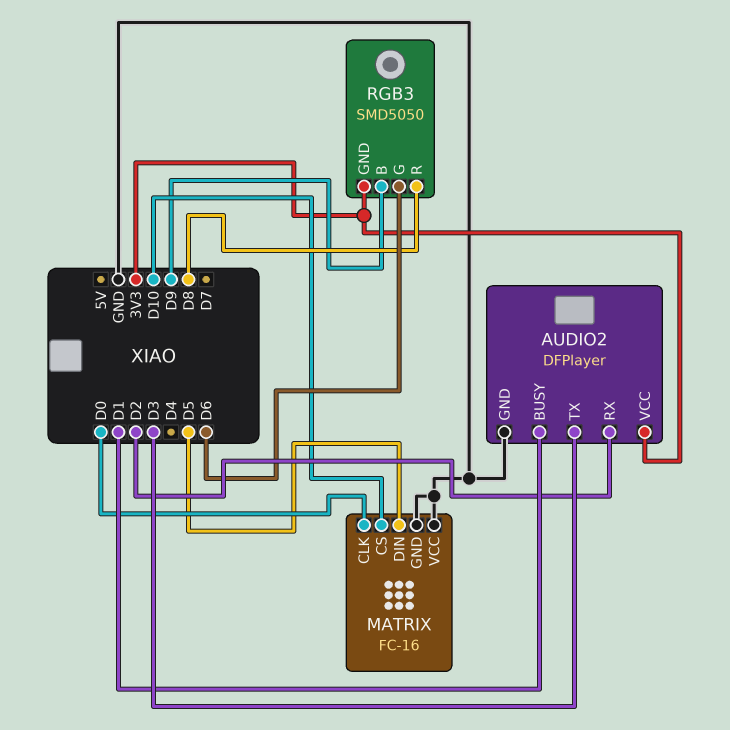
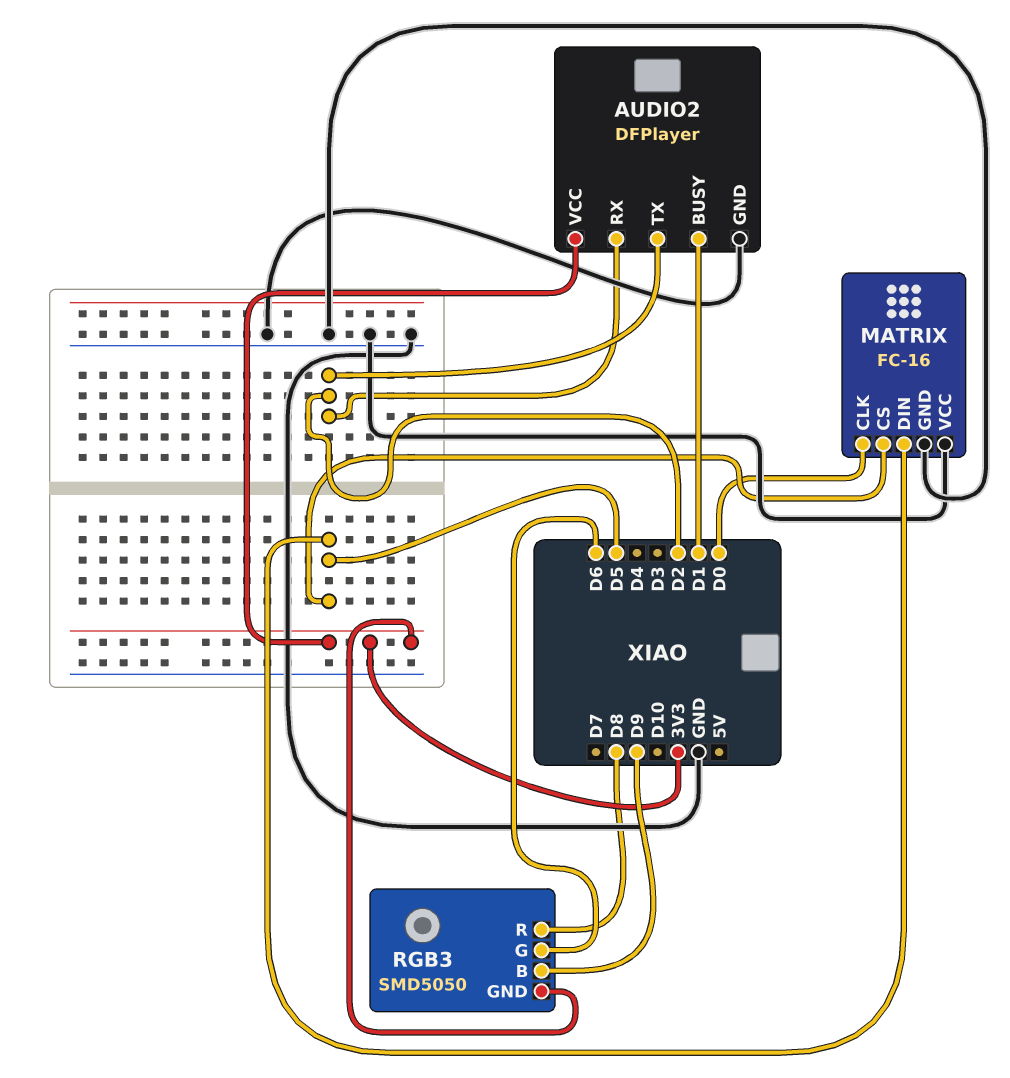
AUDIO2 pin TX: D3 -> D2
MATRIX pin CS: D10 -> D5

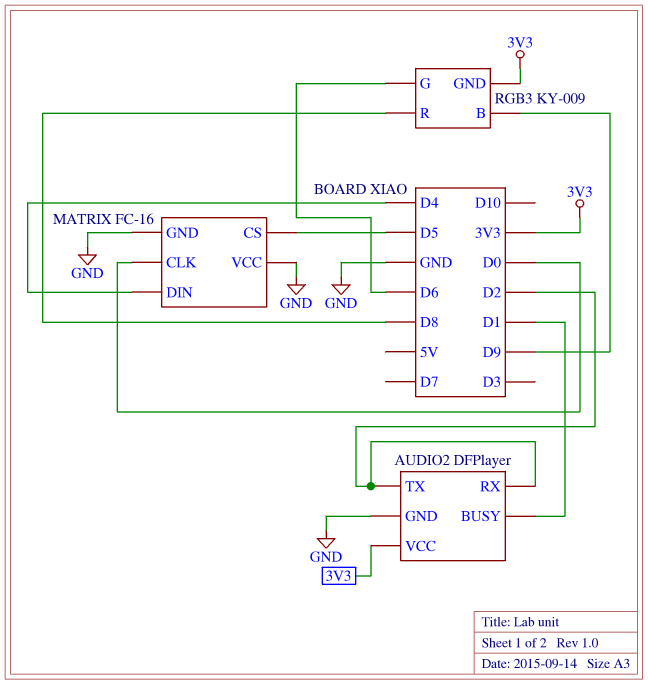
MATRIX pin DIN: D5 -> D4
RGB3: SMD5050 -> KY-009

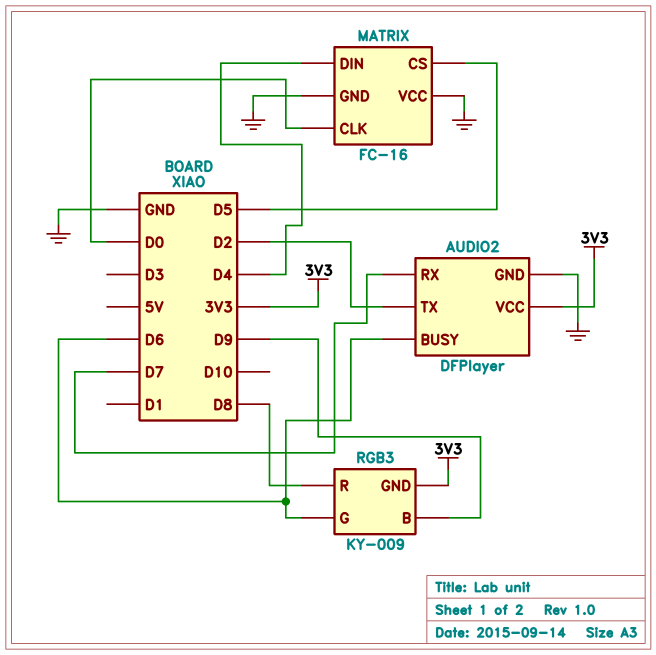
AUDIO2 pin BUSY: D1 -> D6
AUDIO2 pin RX: D2 -> D7

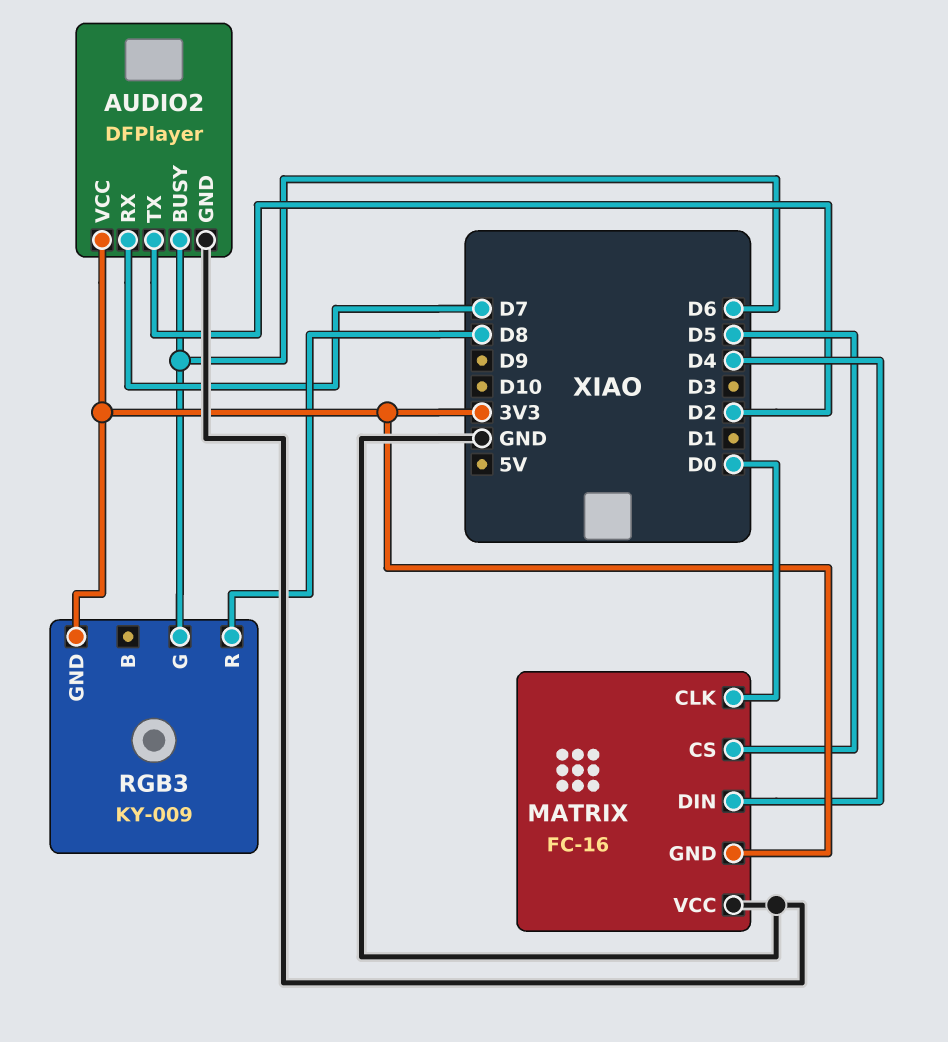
MATRIX pin GND: GND -> 3V3
RGB3 pin B: D9 -> none

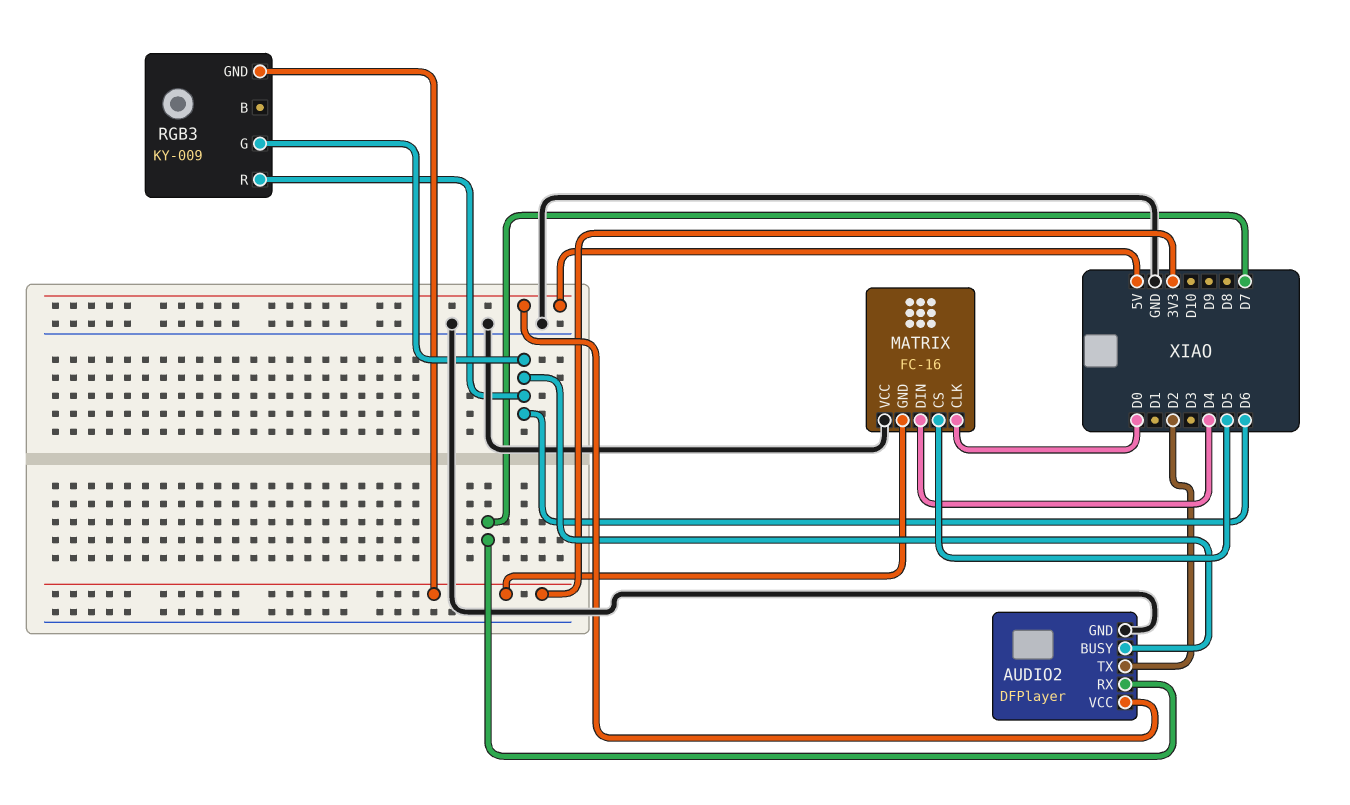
AUDIO2 pin VCC: 3V3 -> 5V
RGB3 pin R: D8 -> D6

